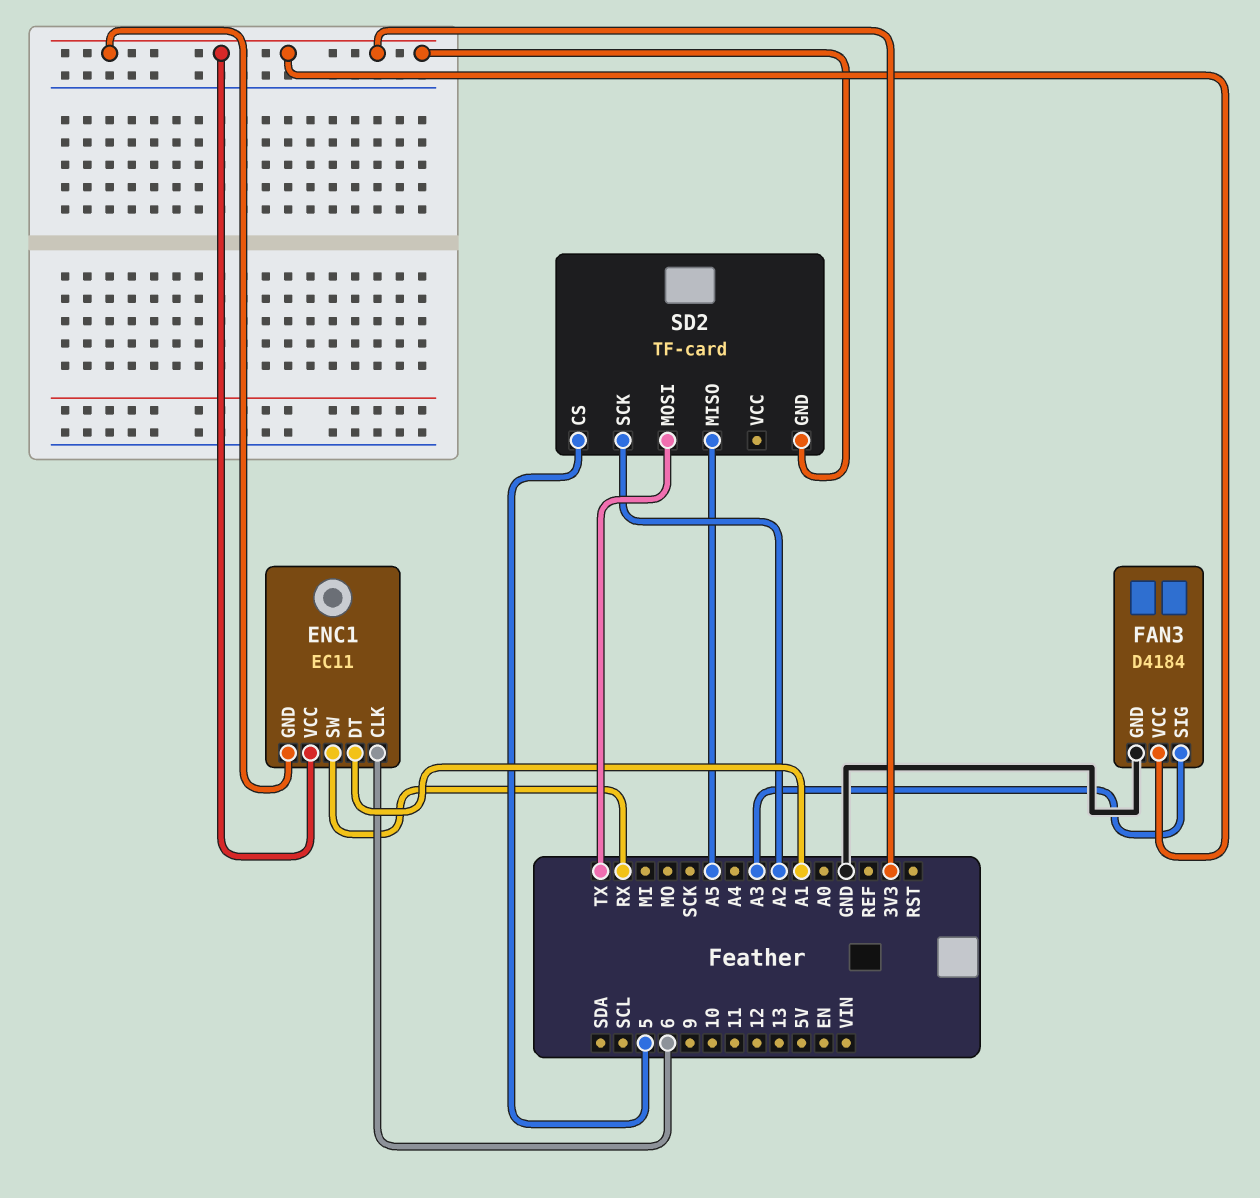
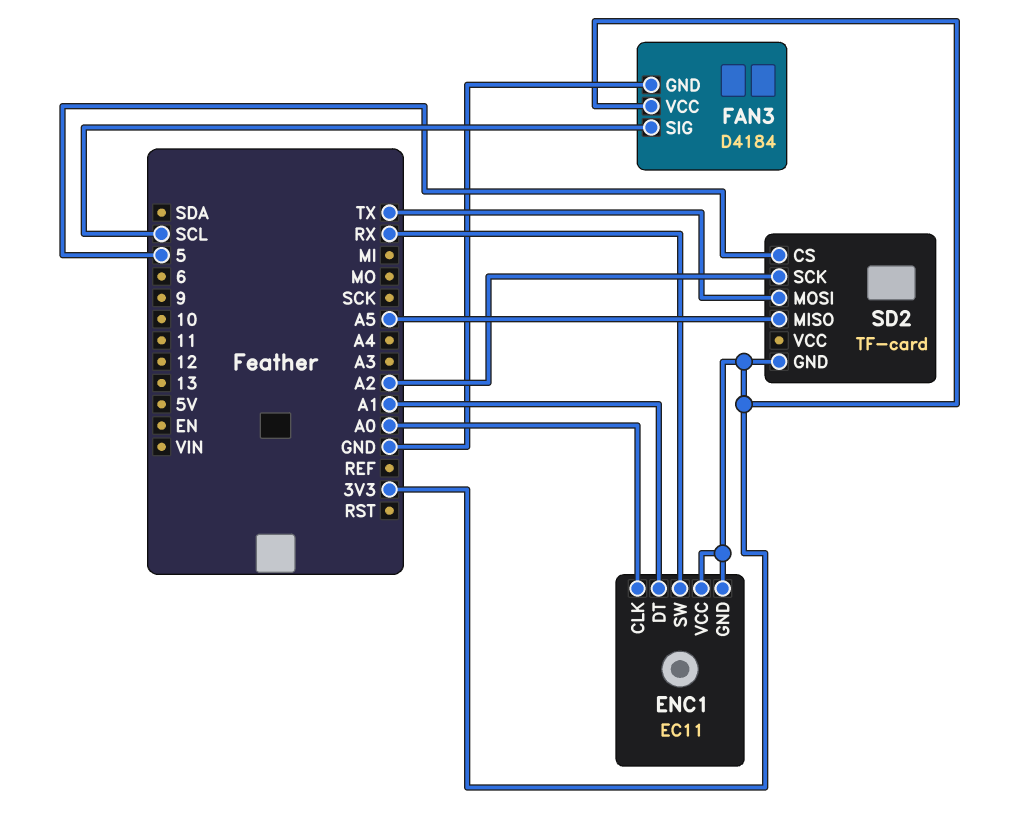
ENC1 pin CLK: 6 -> A0
FAN3 pin SIG: A3 -> SCL

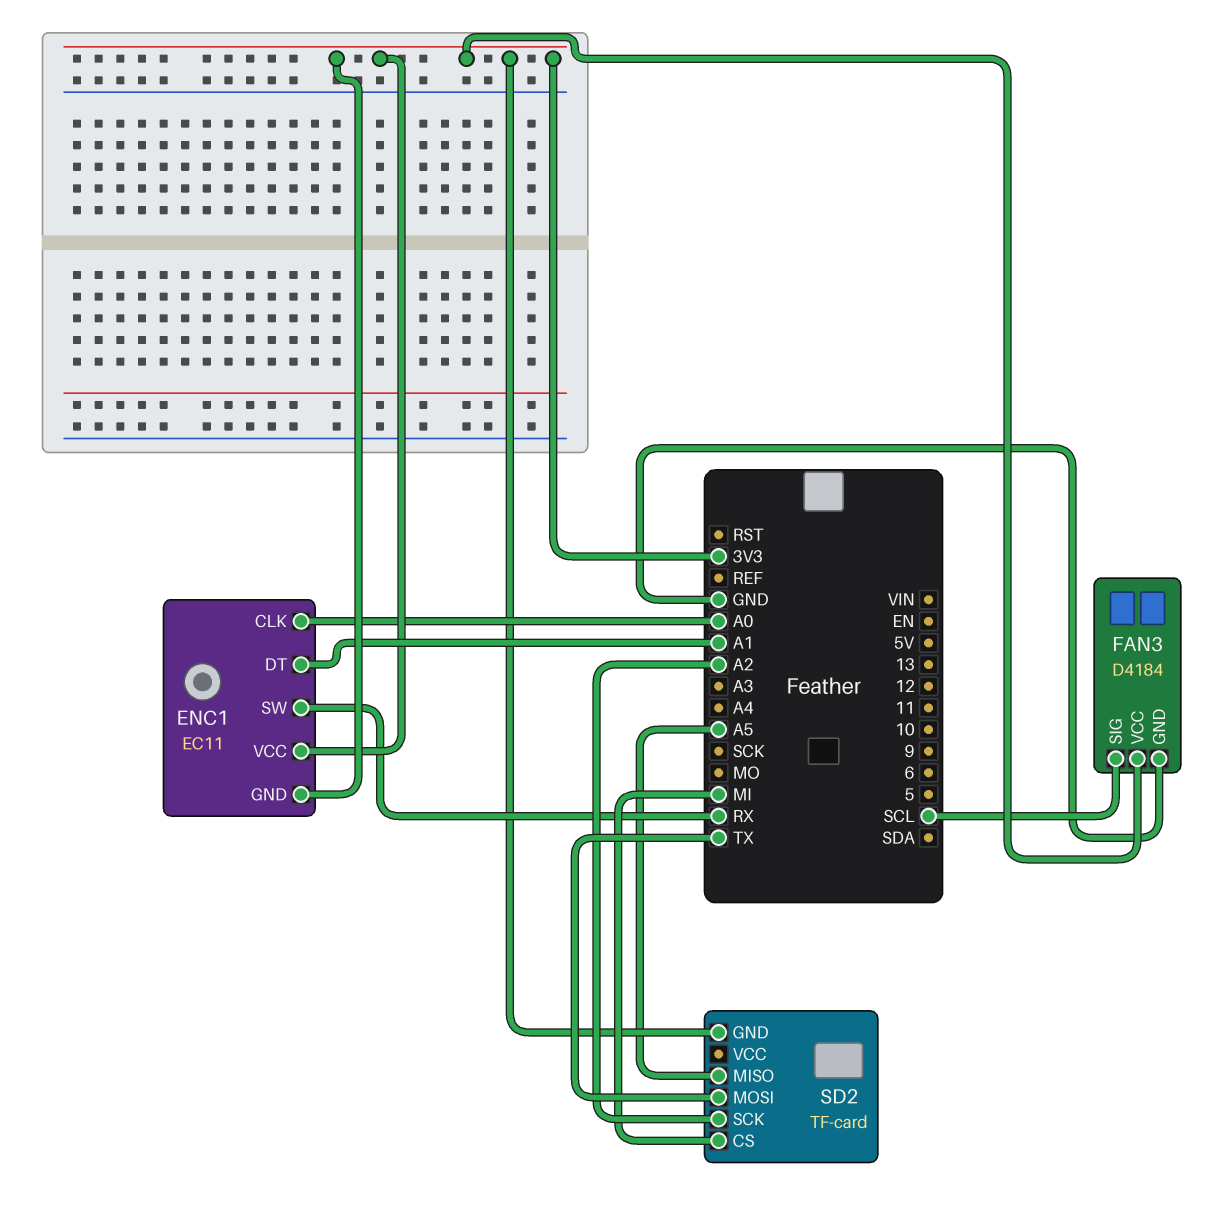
SD2 pin CS: 5 -> MI

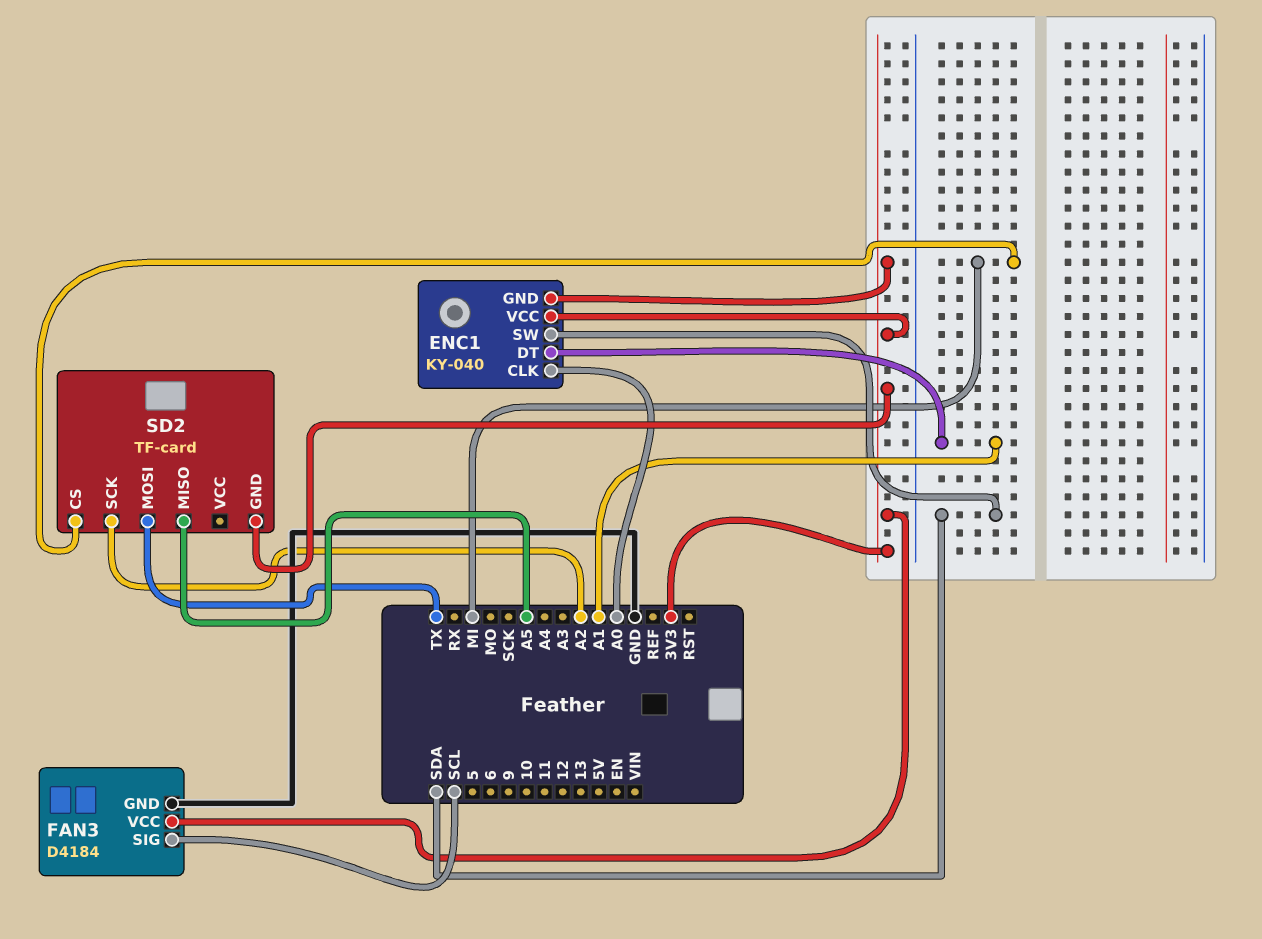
ENC1: EC11 -> KY-040
ENC1 pin SW: RX -> SDA

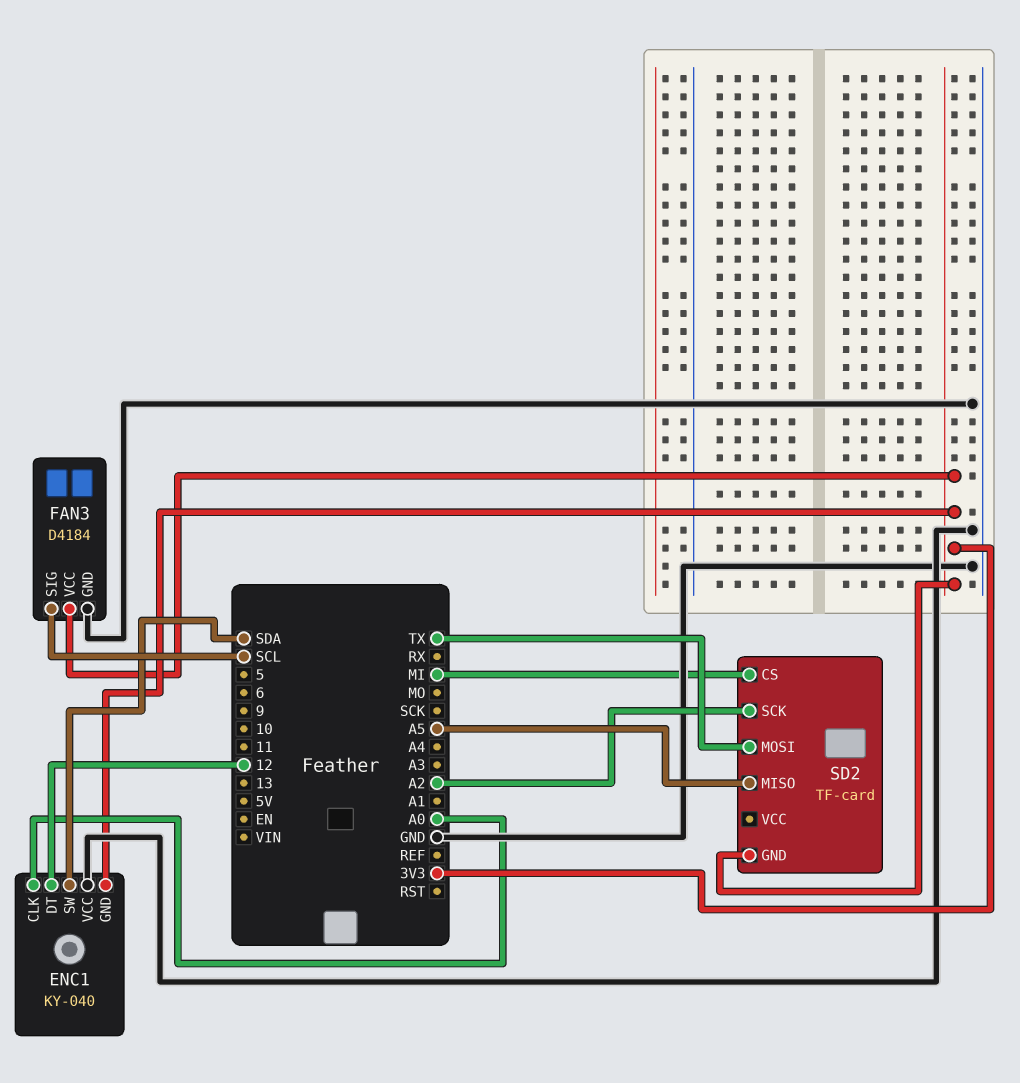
ENC1 pin DT: A1 -> 12
ENC1 pin VCC: 3V3 -> GND

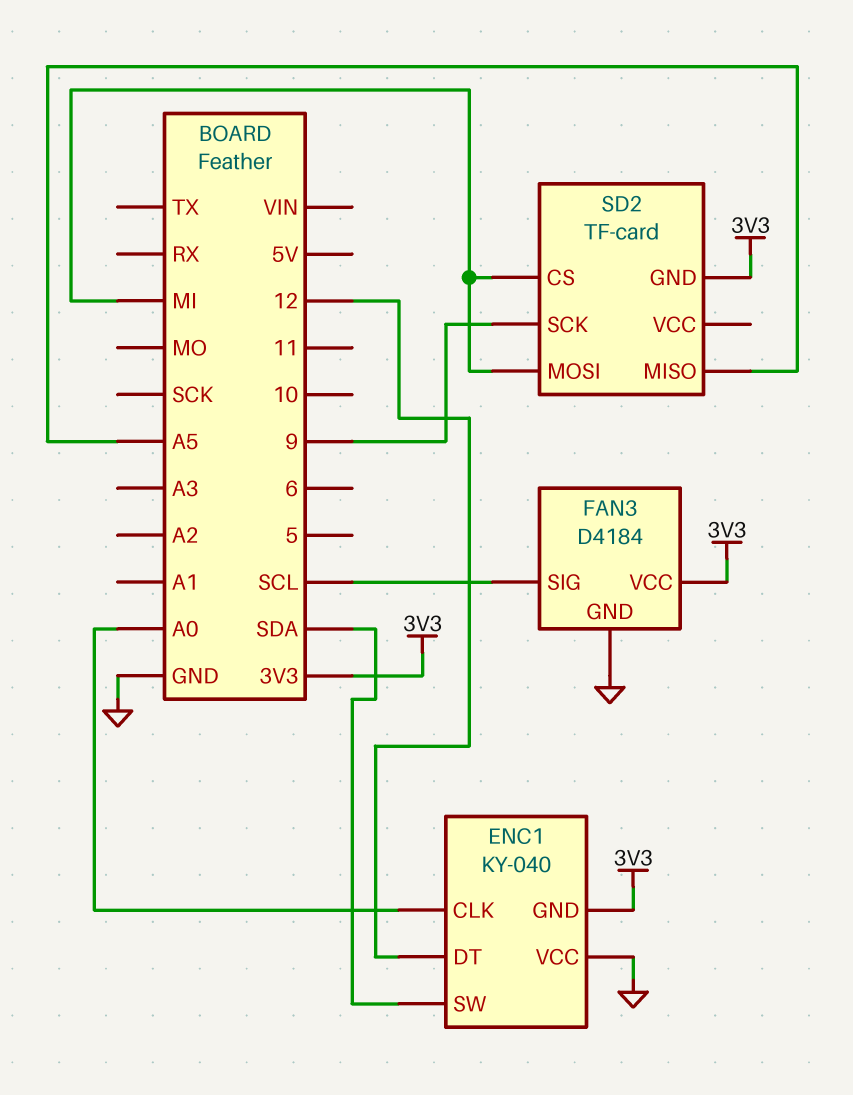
SD2 pin MOSI: TX -> MI
SD2 pin SCK: A2 -> 9

